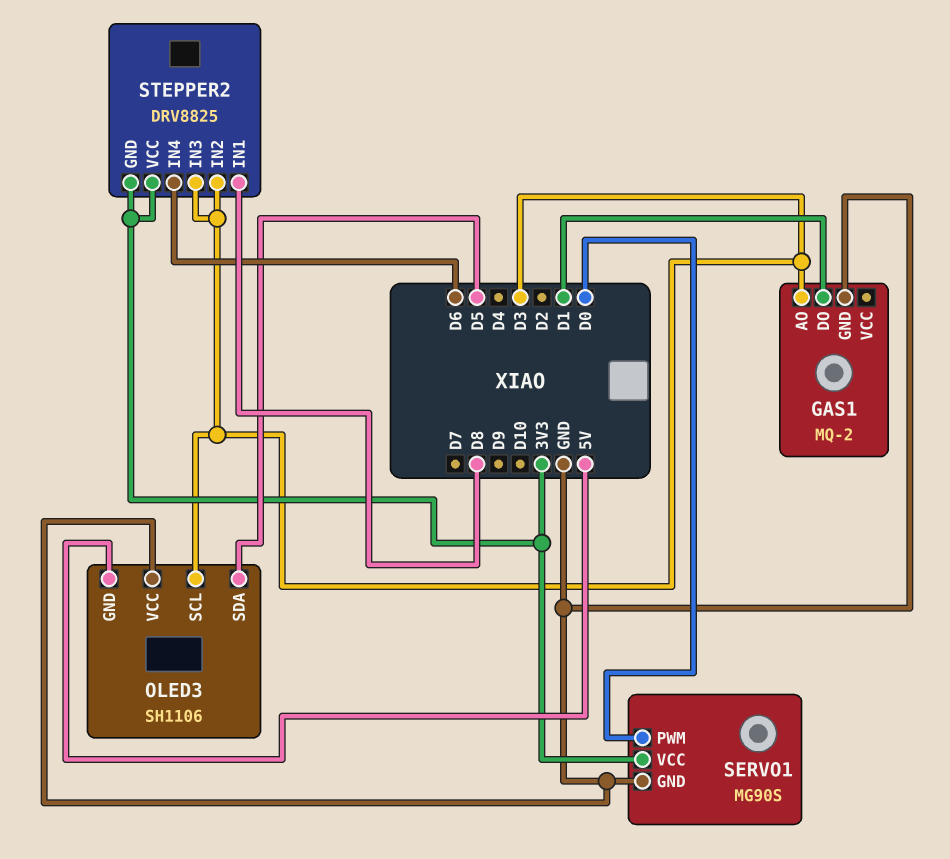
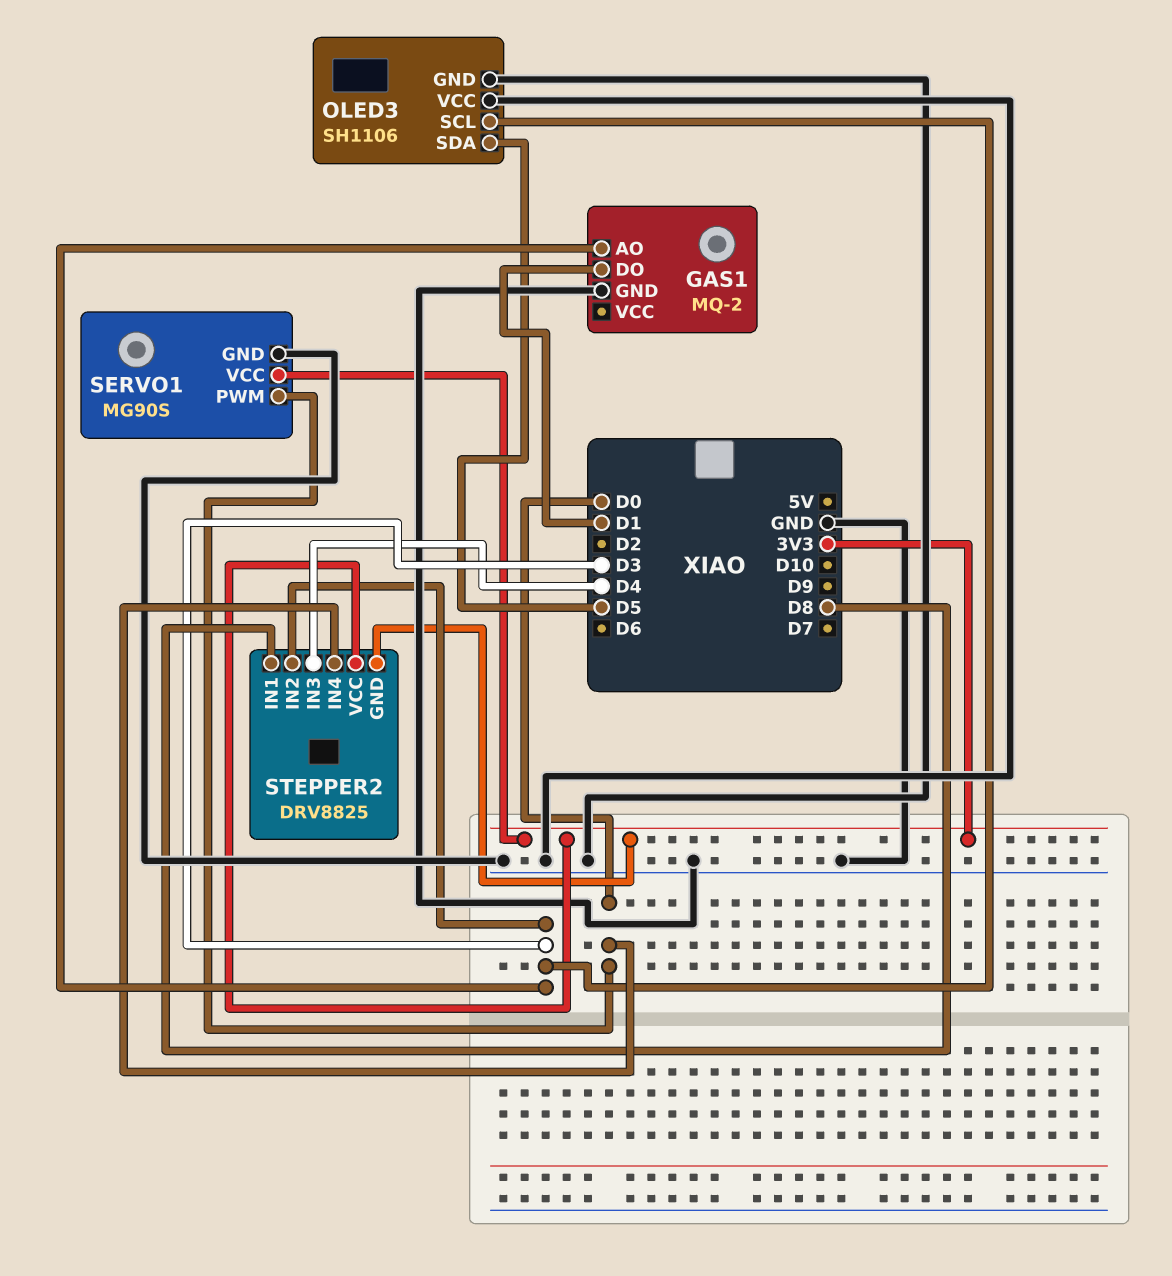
OLED3 pin GND: 5V -> GND
STEPPER2 pin IN3: D3 -> D4
STEPPER2 pin IN4: D6 -> D0

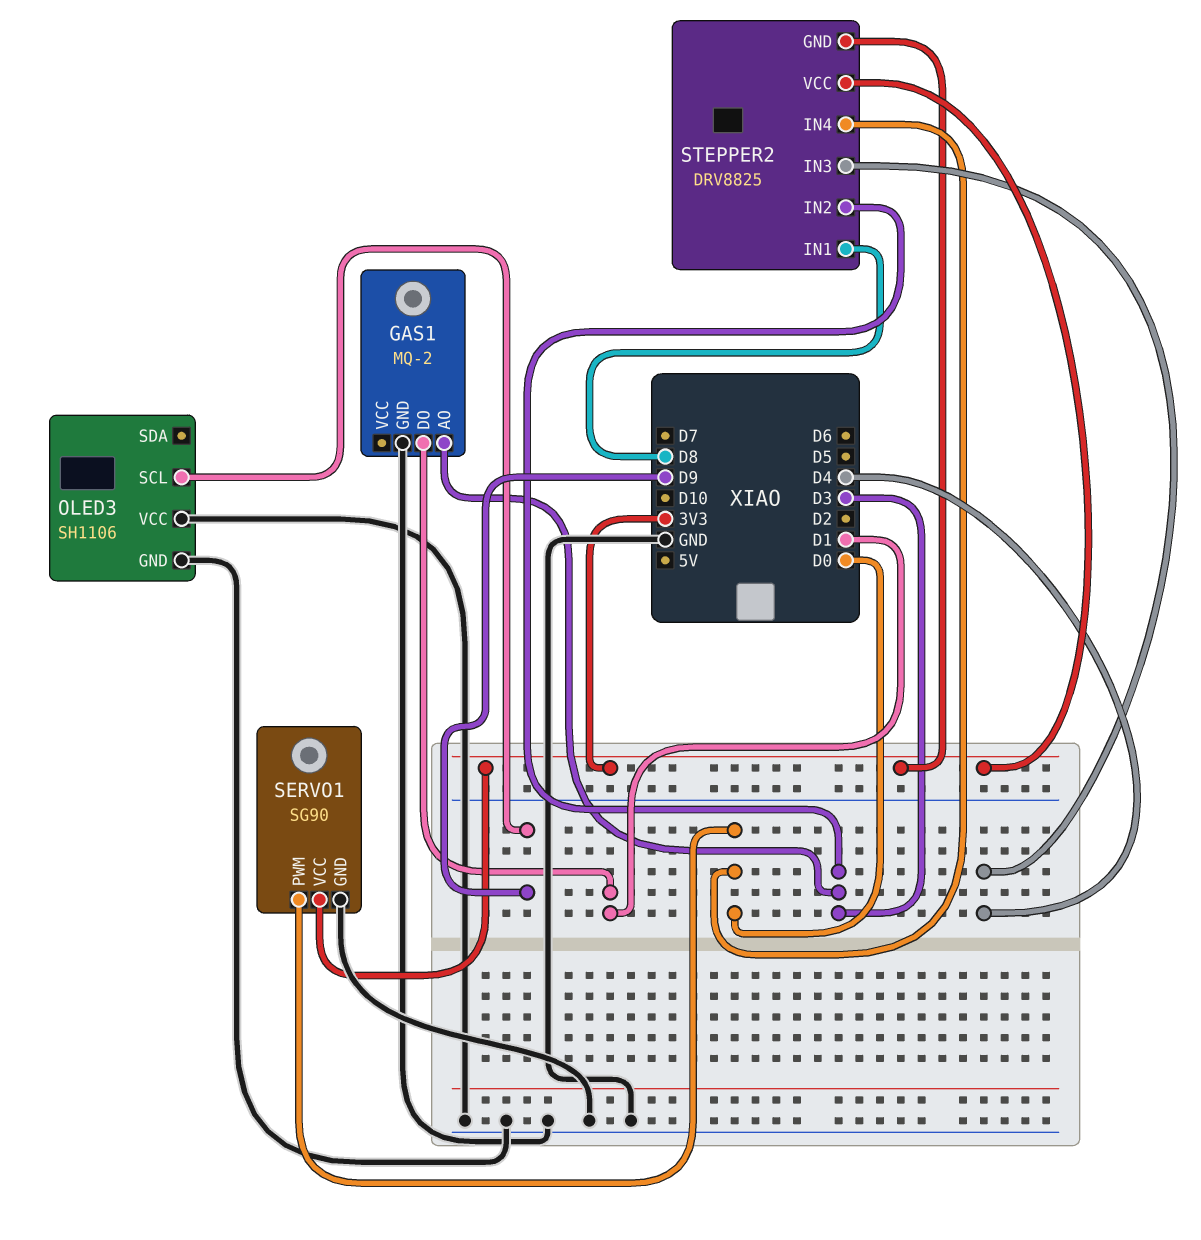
OLED3 pin SCL: D3 -> D9
OLED3 pin SDA: D5 -> none
SERVO1: MG90S -> SG90

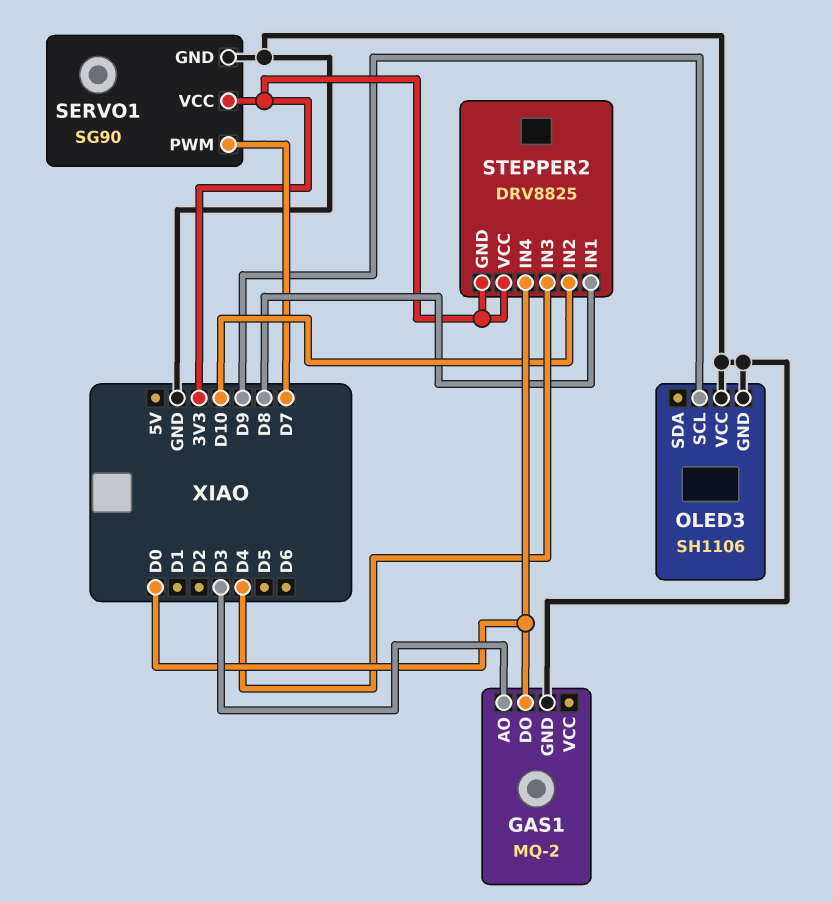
GAS1 pin DO: D1 -> D0
SERVO1 pin PWM: D0 -> D7
STEPPER2 pin IN2: D3 -> D10

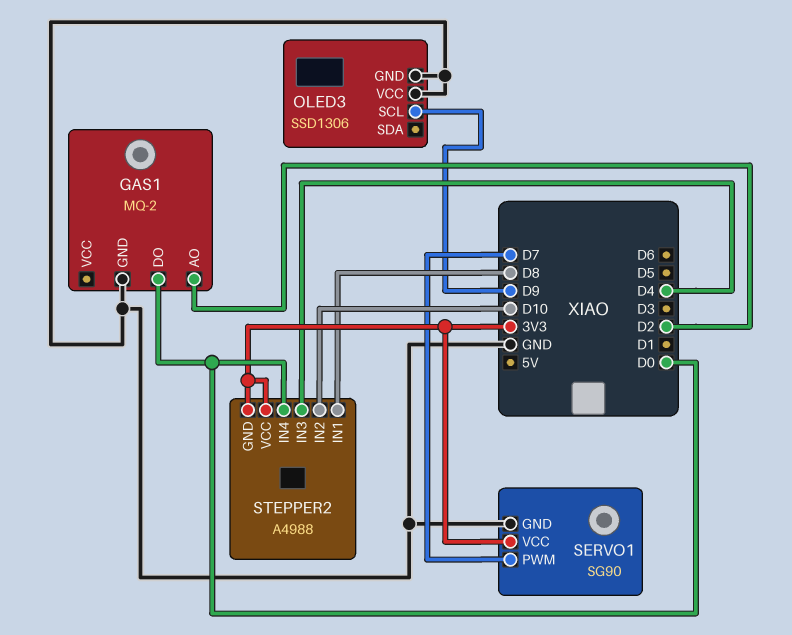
GAS1 pin AO: D3 -> D2
OLED3: SH1106 -> SSD1306
STEPPER2: DRV8825 -> A4988

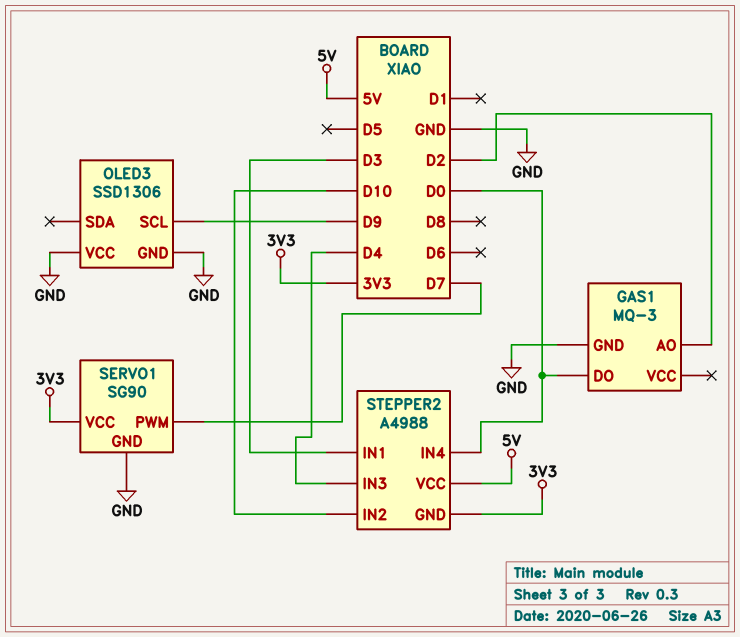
GAS1: MQ-2 -> MQ-3
STEPPER2 pin IN1: D8 -> D3
STEPPER2 pin VCC: 3V3 -> 5V

